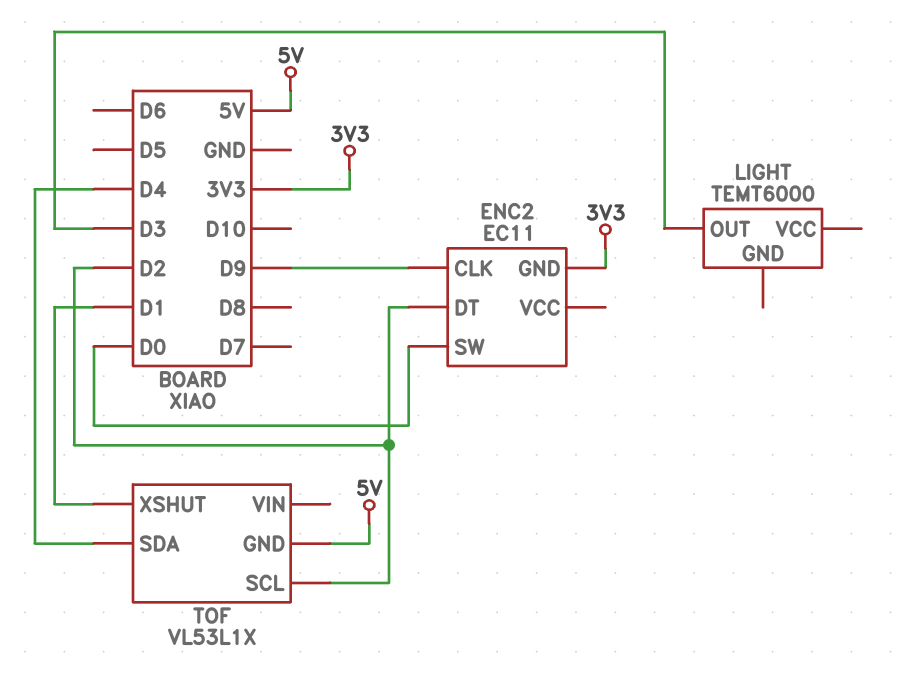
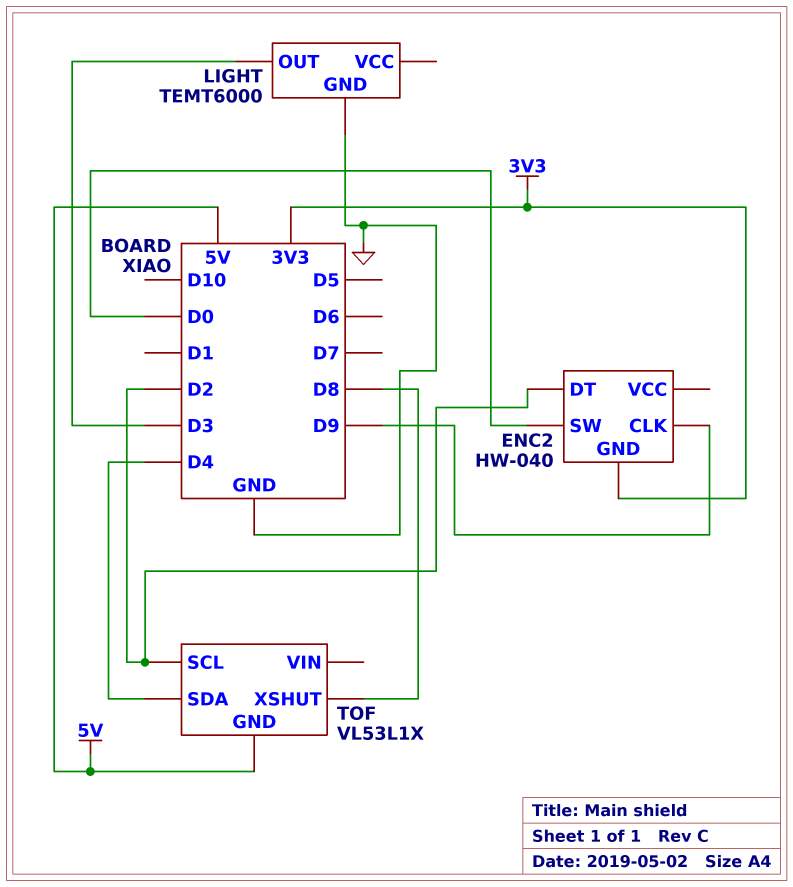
ENC2: EC11 -> HW-040
LIGHT pin GND: none -> GND
TOF pin XSHUT: D1 -> D8

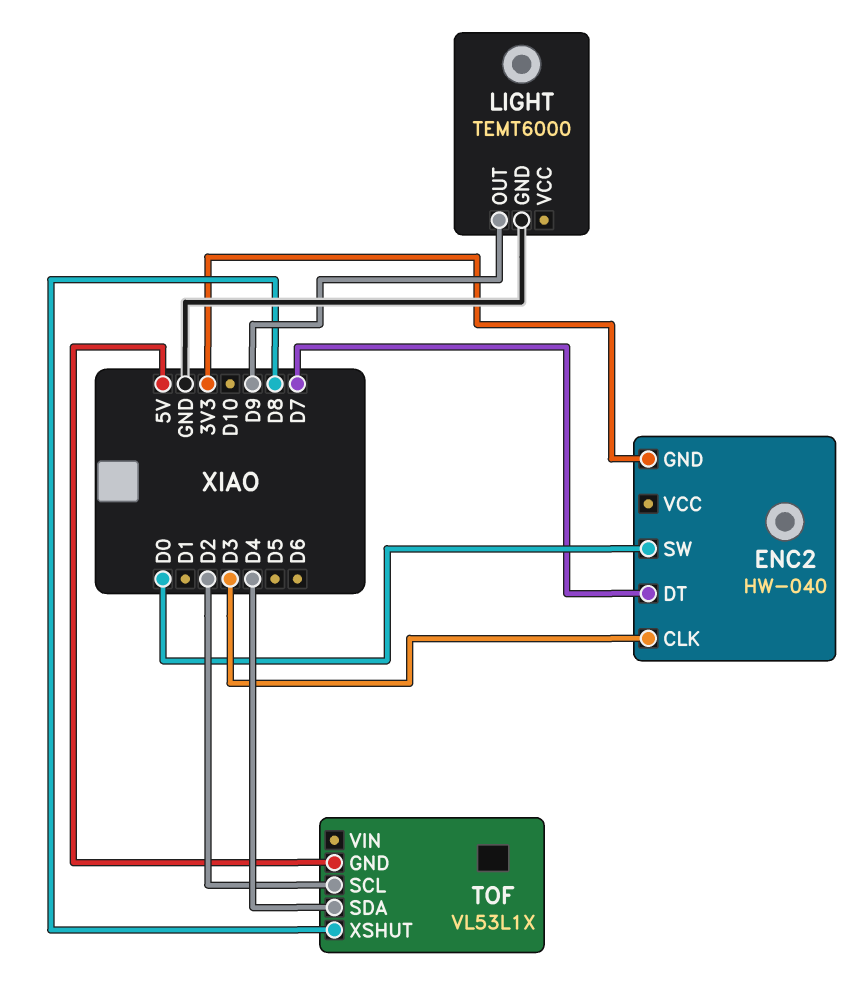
ENC2 pin CLK: D9 -> D3
ENC2 pin DT: D2 -> D7
LIGHT pin OUT: D3 -> D9

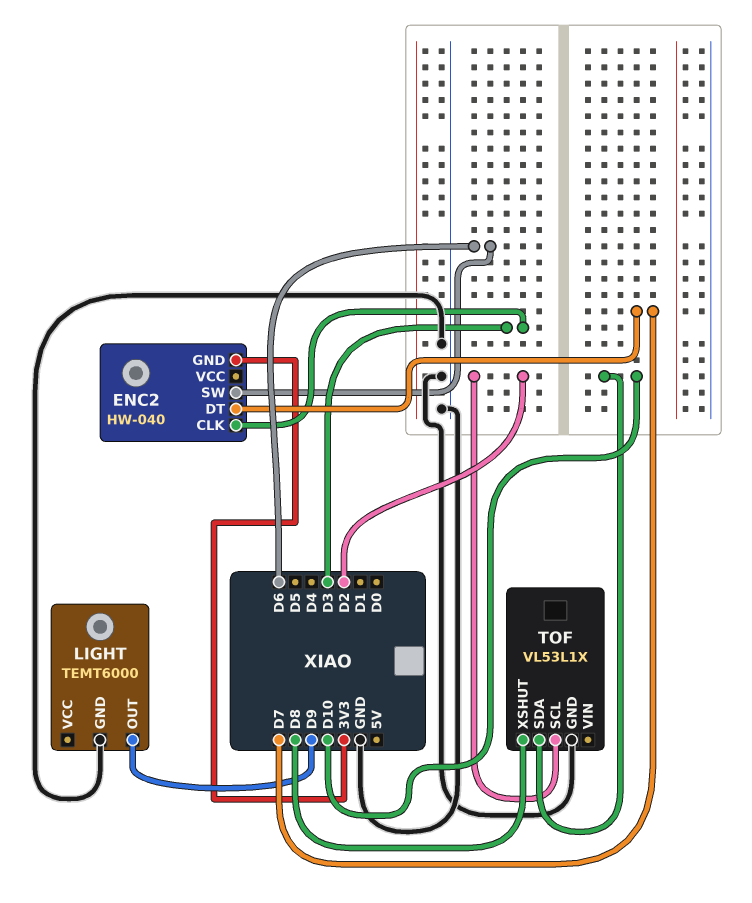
ENC2 pin SW: D0 -> D6
TOF pin GND: 5V -> GND
TOF pin SDA: D4 -> D10

